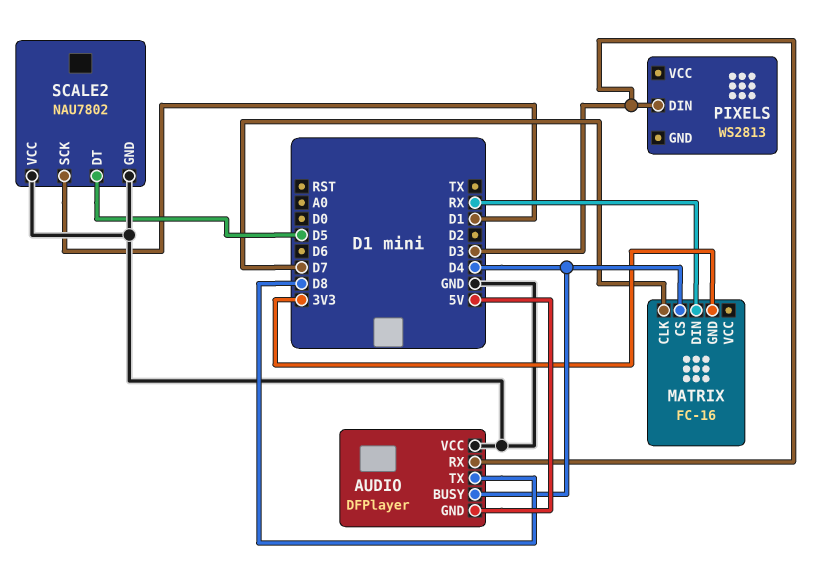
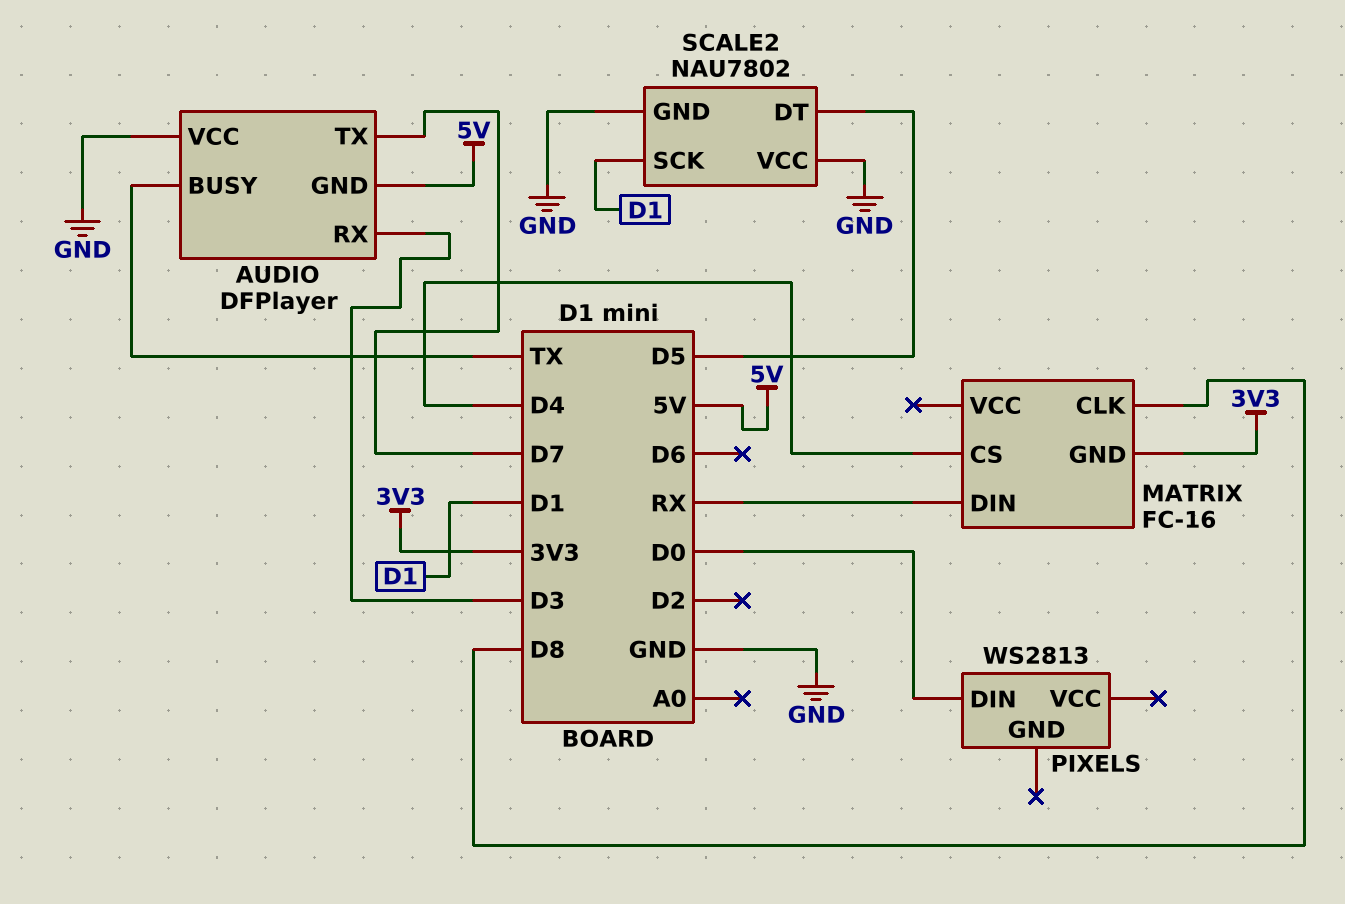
AUDIO pin BUSY: D4 -> TX
AUDIO pin TX: D8 -> D7
MATRIX pin CLK: D7 -> D8
PIXELS pin DIN: D3 -> D0

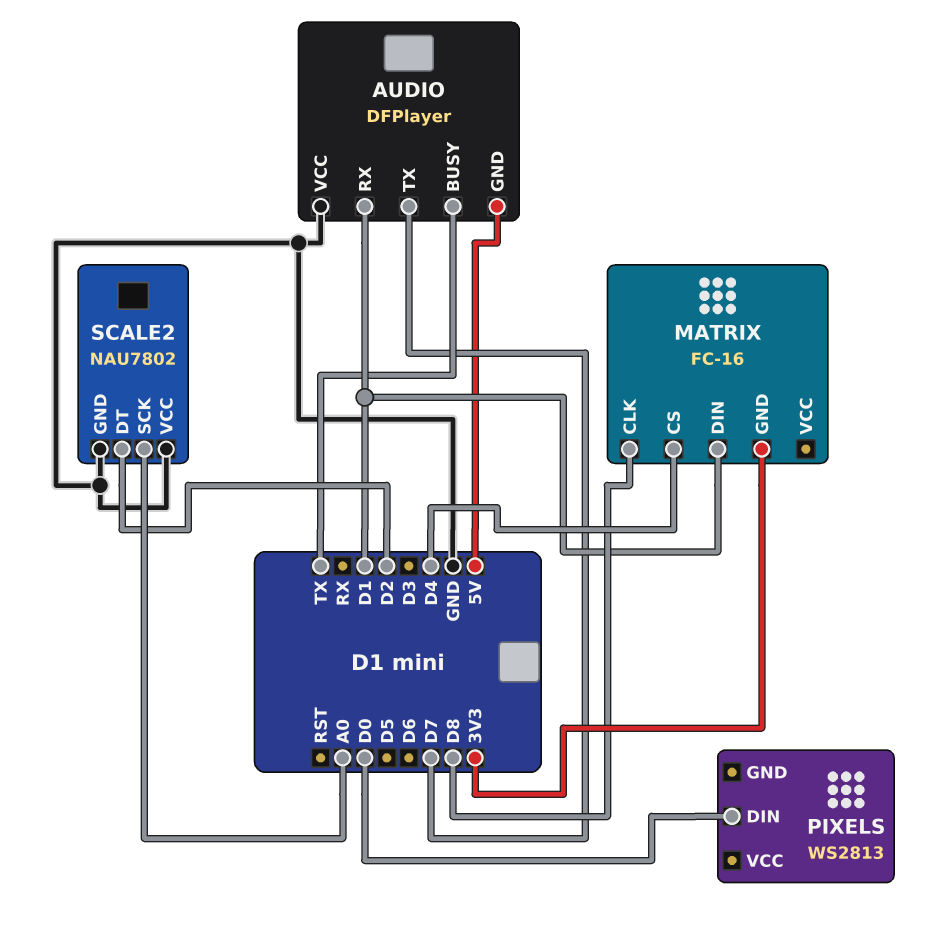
AUDIO pin RX: D3 -> D1
MATRIX pin DIN: RX -> D1
SCALE2 pin DT: D5 -> D2
SCALE2 pin SCK: D1 -> A0

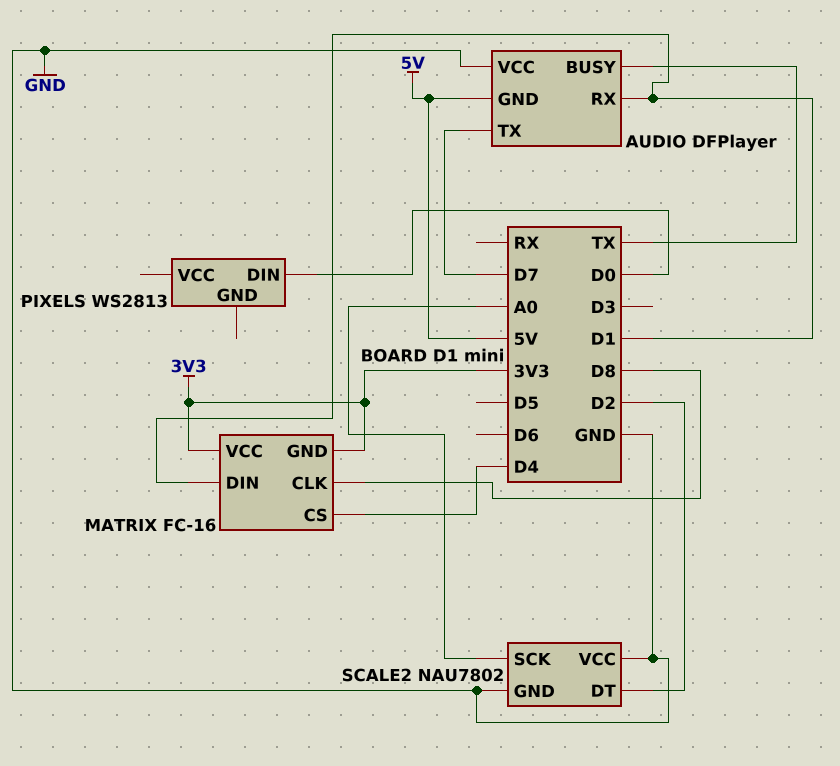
MATRIX pin VCC: none -> 3V3

